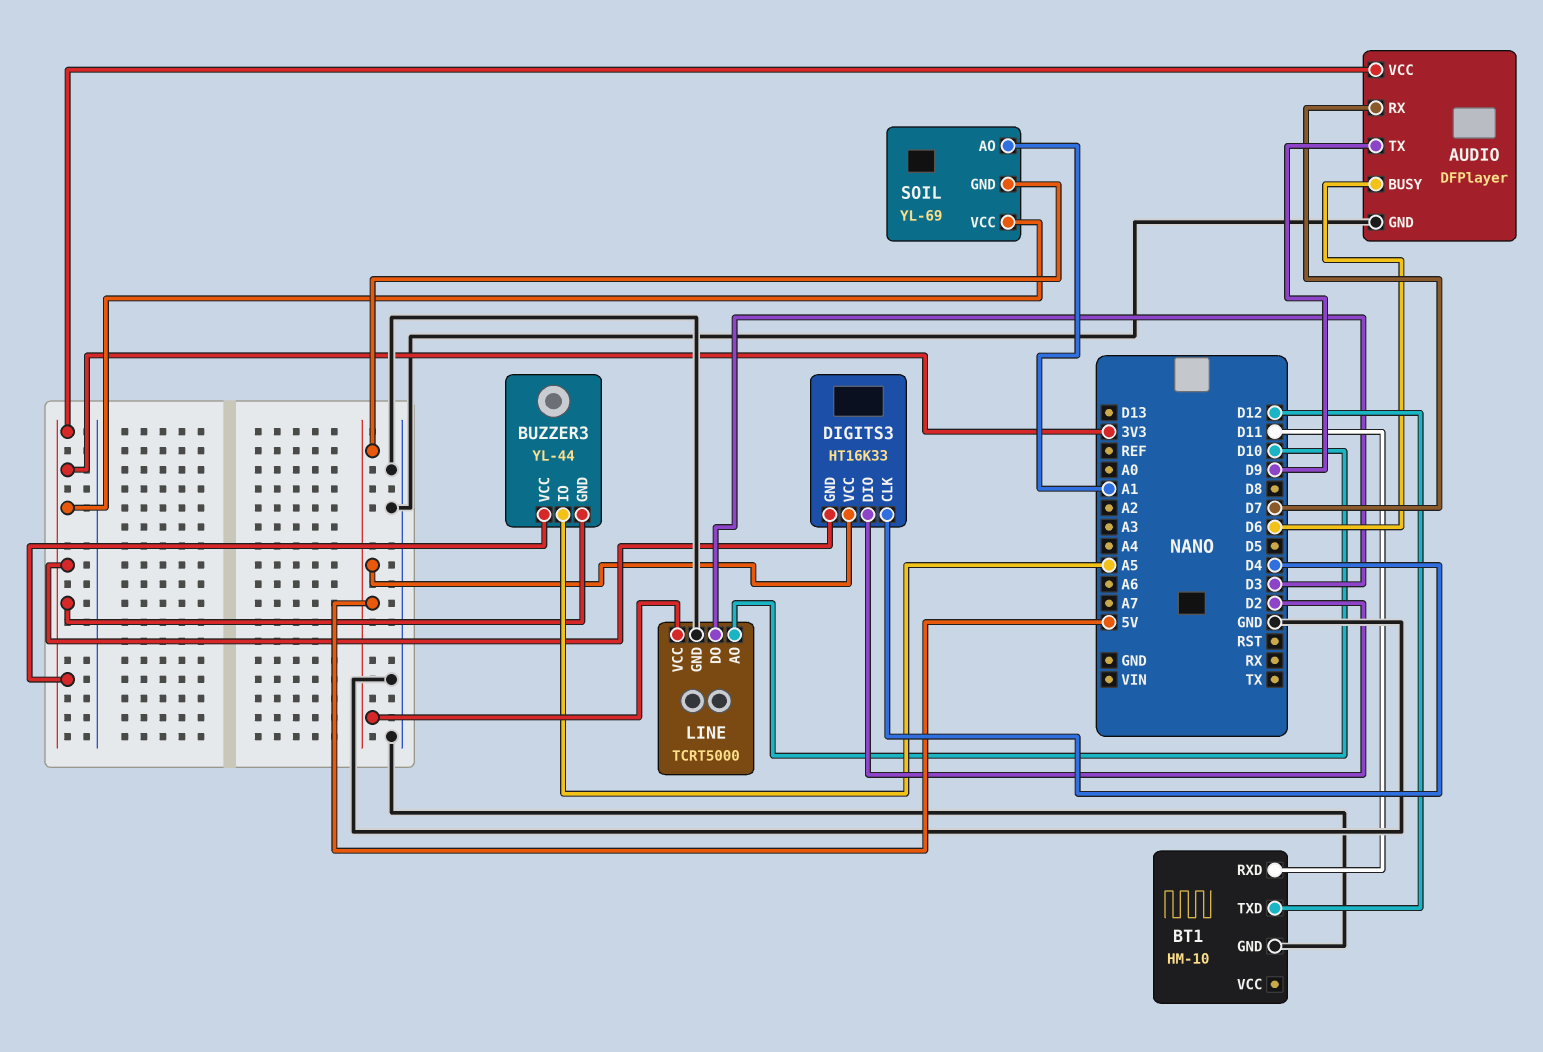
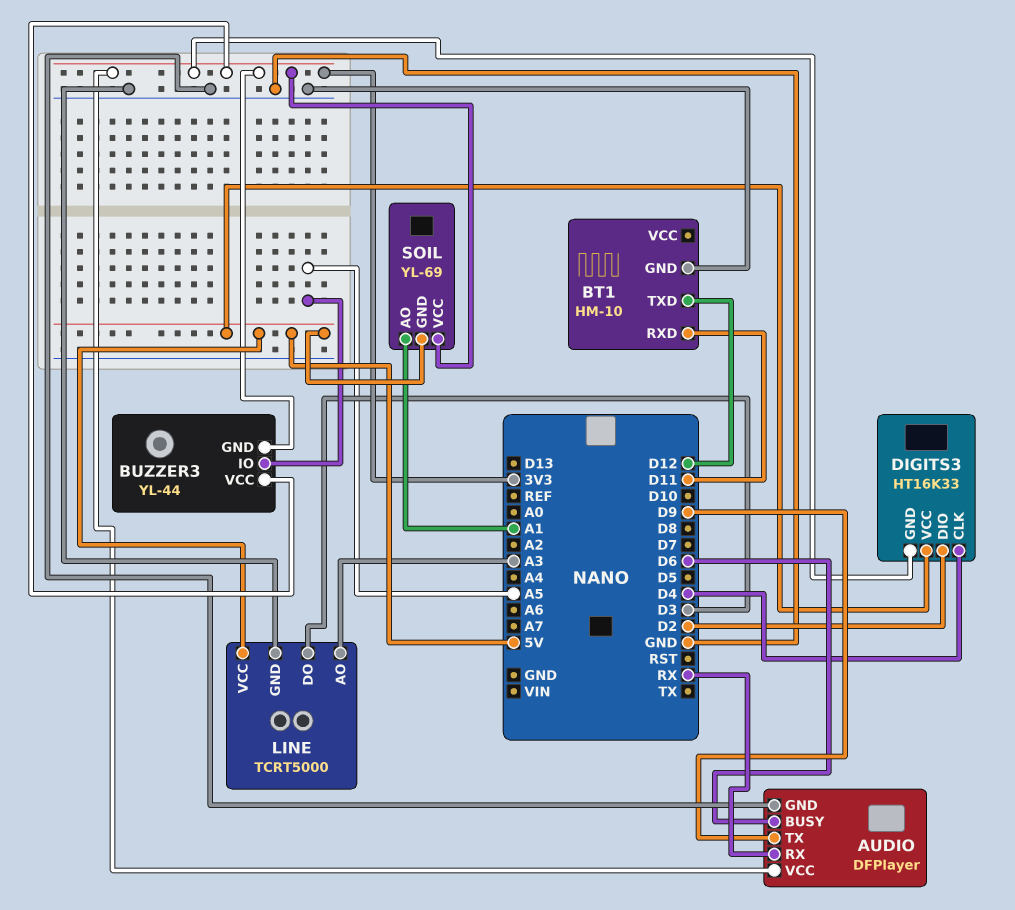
AUDIO pin RX: D7 -> RX
LINE pin AO: D10 -> A3

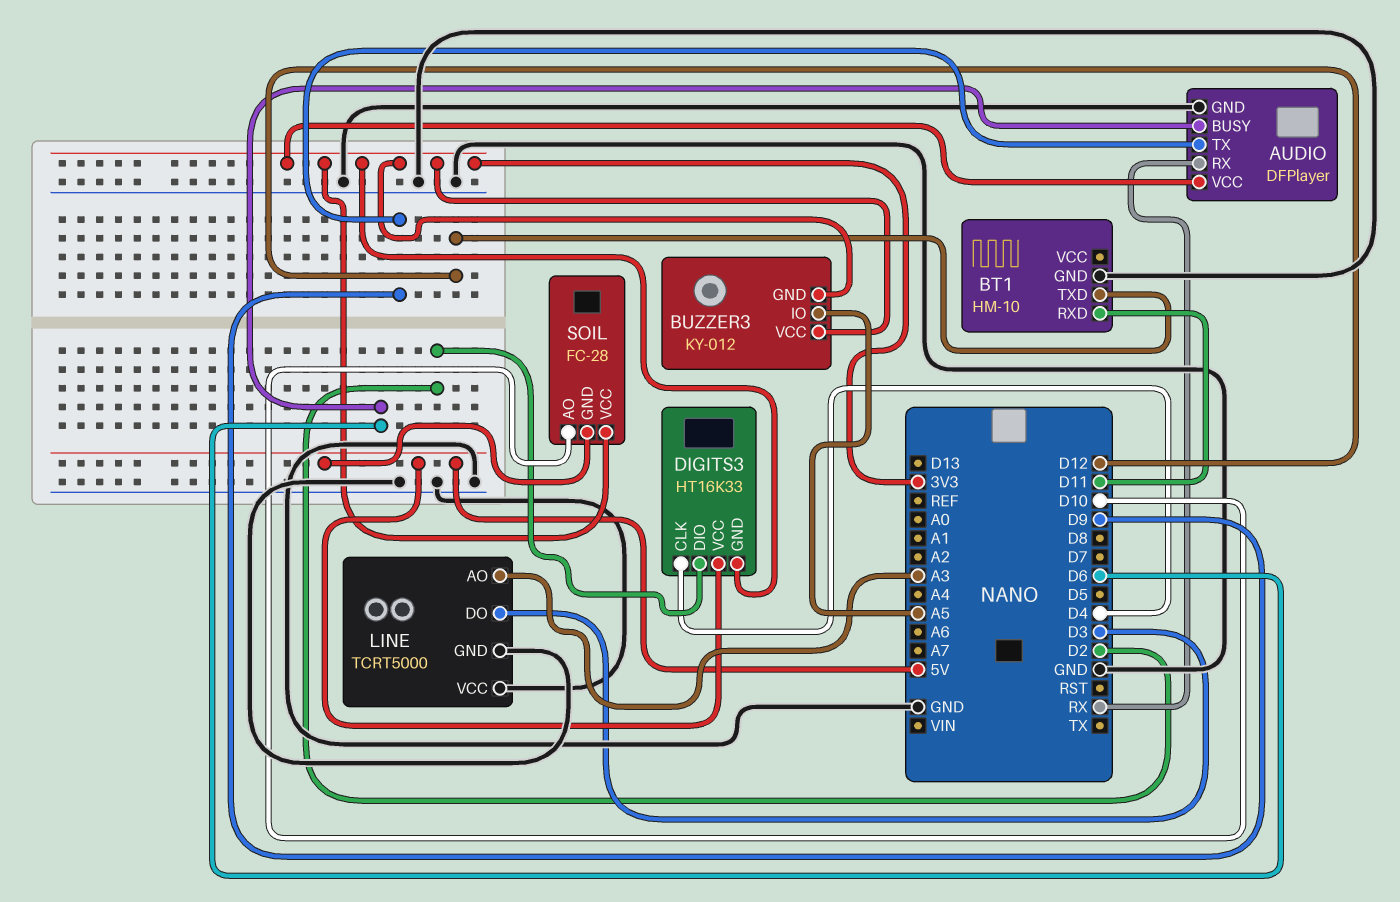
BUZZER3: YL-44 -> KY-012
LINE pin VCC: 5V -> GND
SOIL: YL-69 -> FC-28
SOIL pin AO: A1 -> D10

